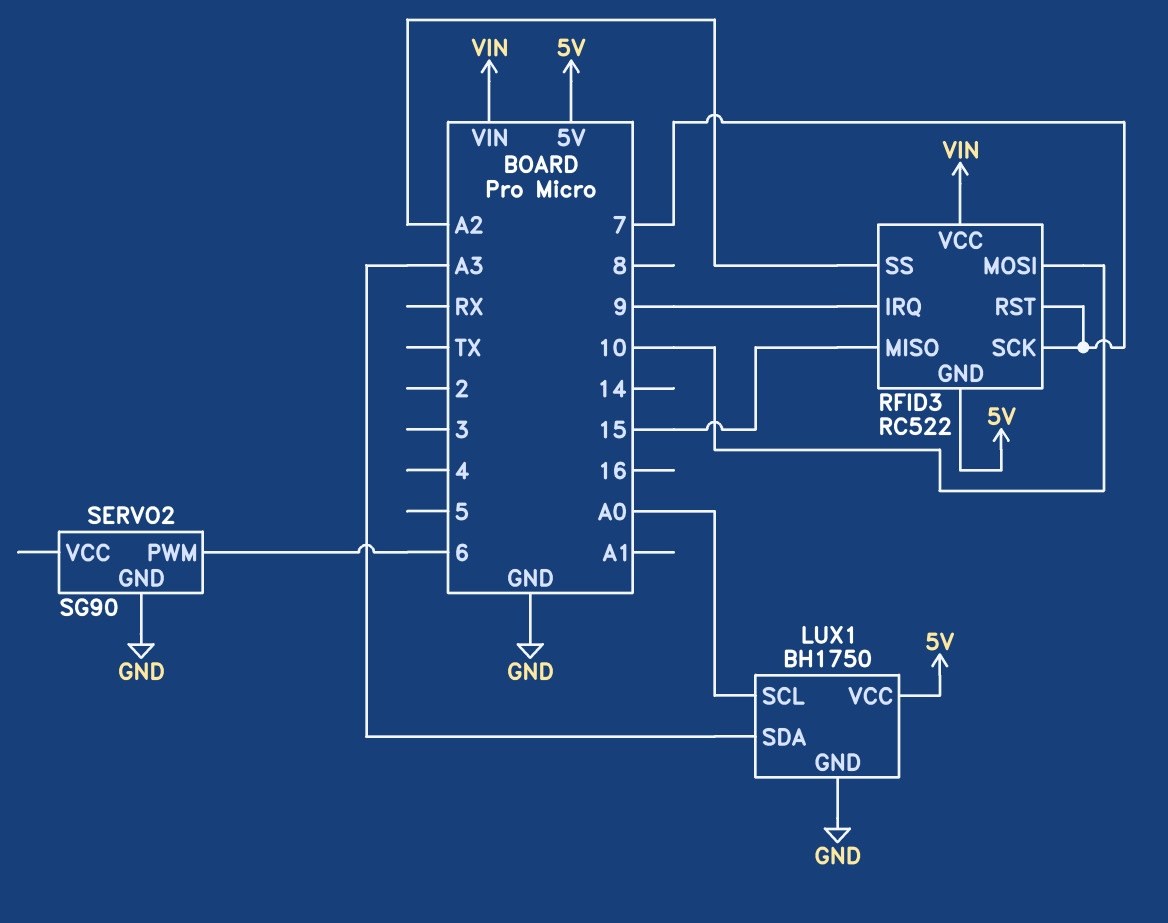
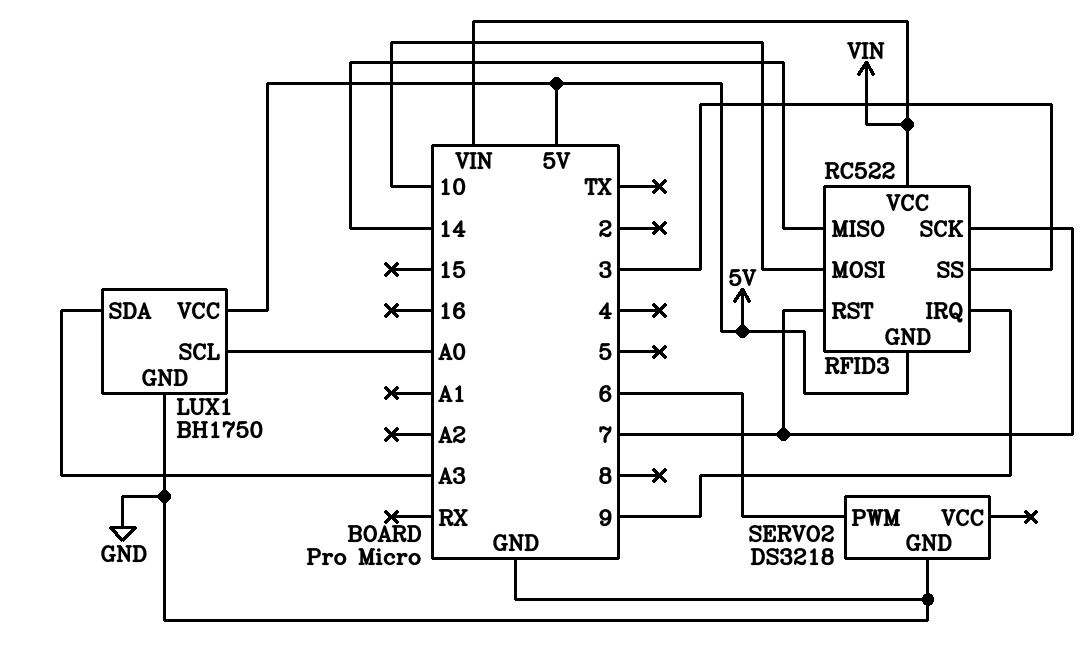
RFID3 pin MISO: 15 -> 14
RFID3 pin SS: A2 -> 3
SERVO2: SG90 -> DS3218

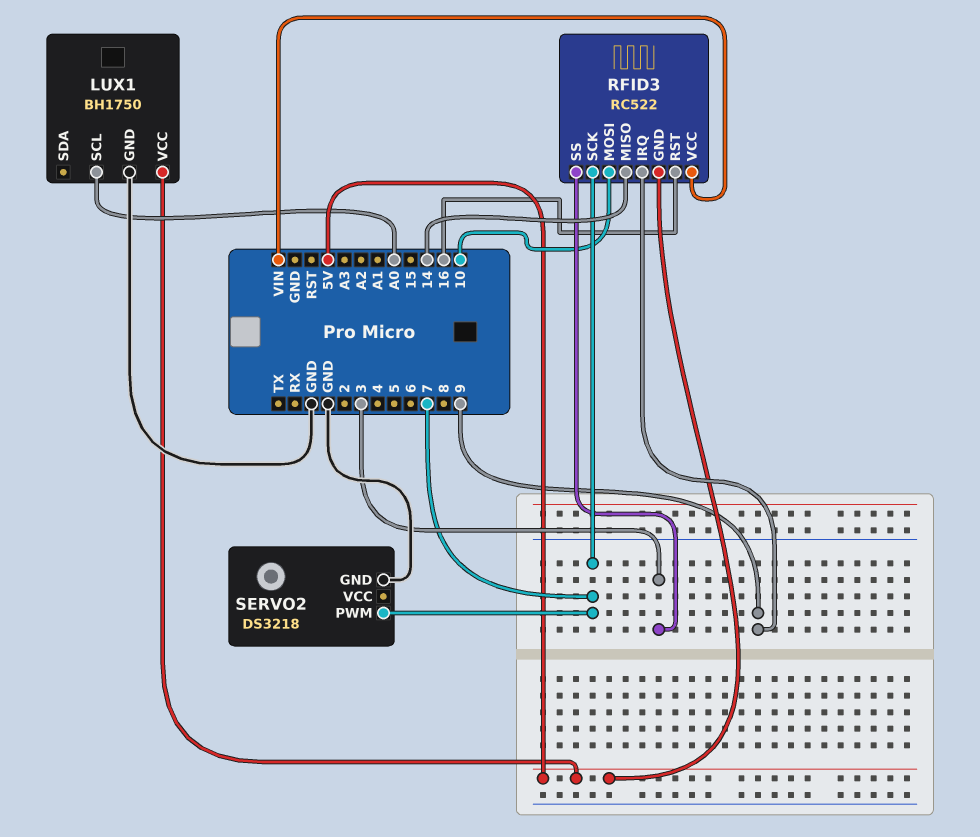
LUX1 pin SDA: A3 -> none
RFID3 pin RST: 7 -> 16
SERVO2 pin PWM: 6 -> 7

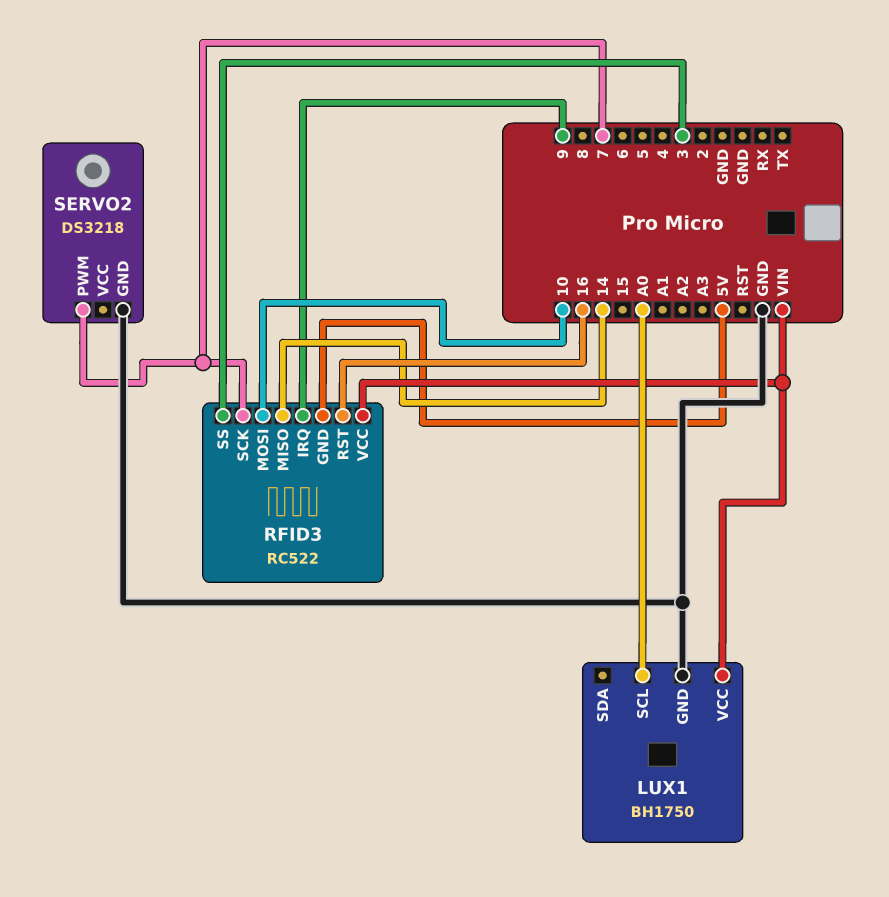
LUX1 pin VCC: 5V -> VIN

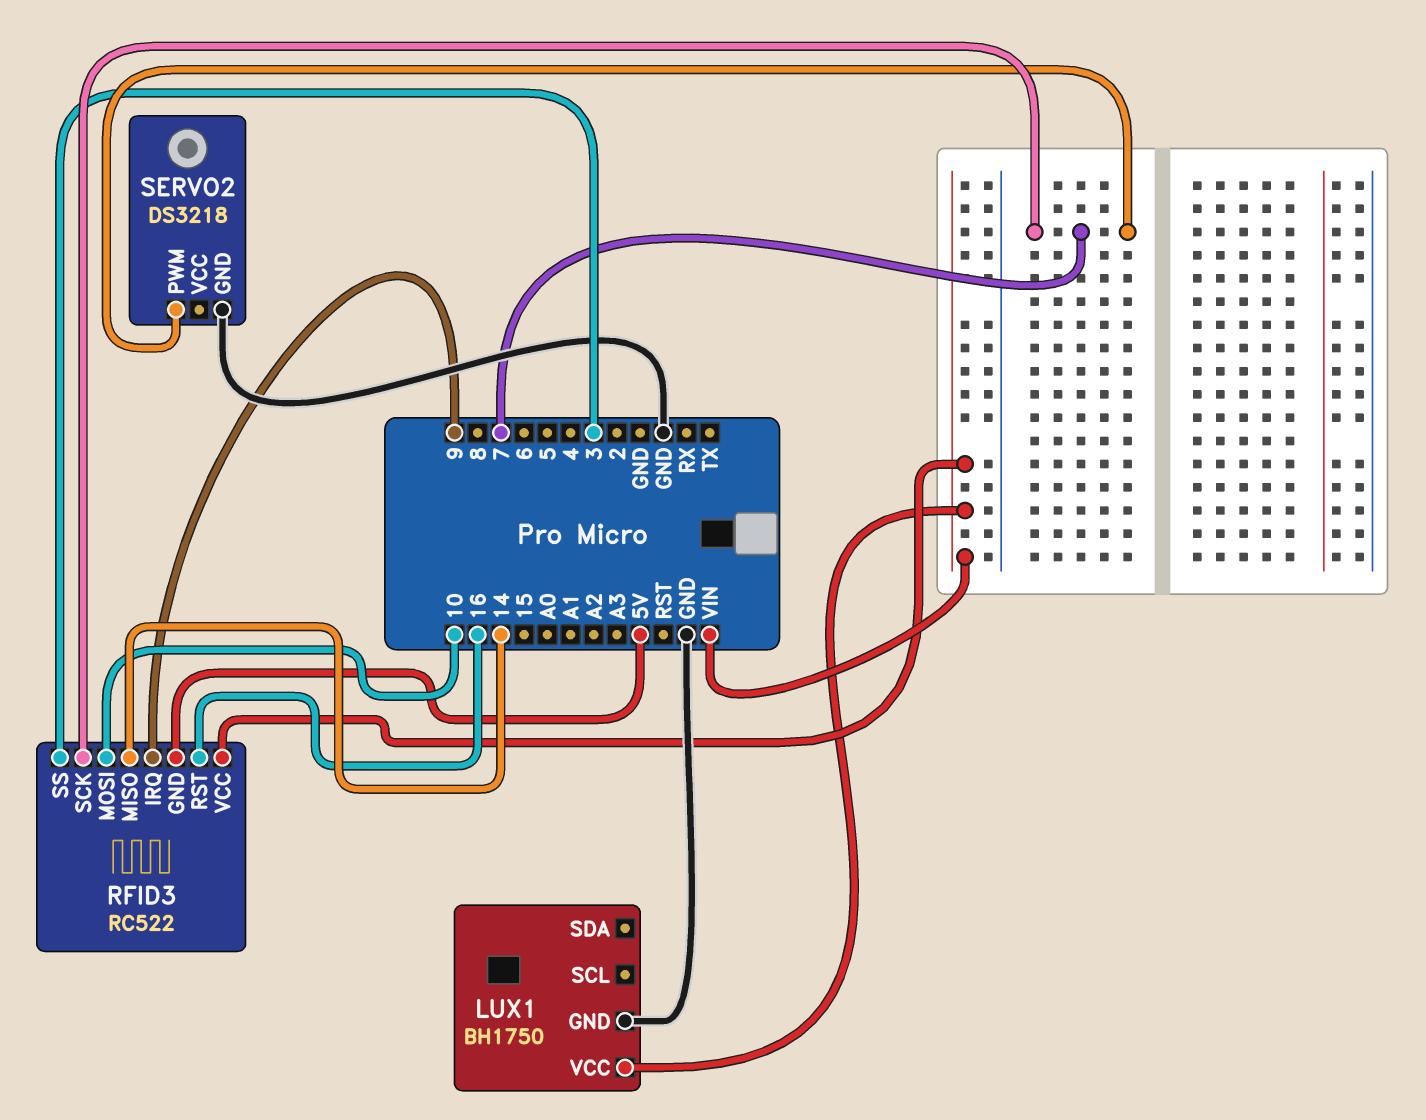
LUX1 pin SCL: A0 -> none

